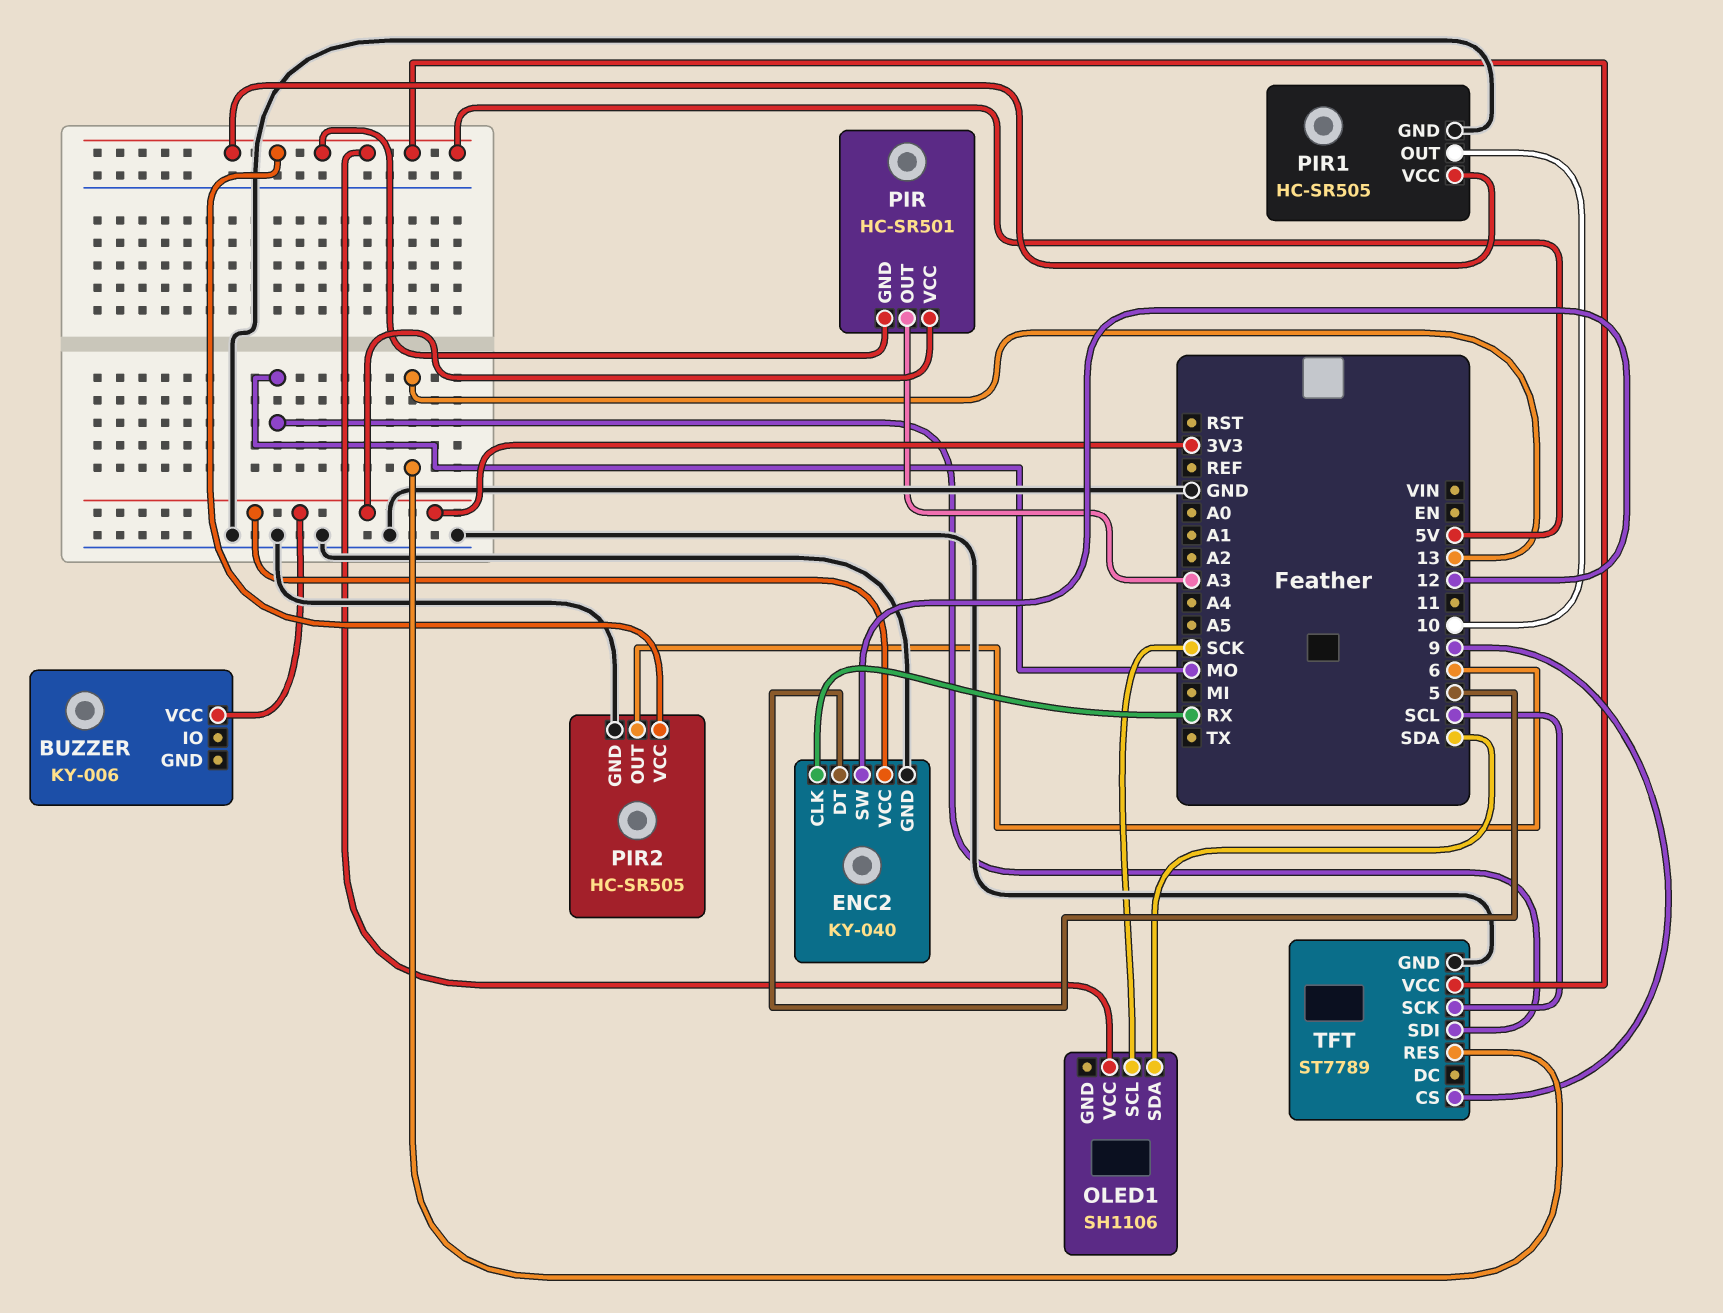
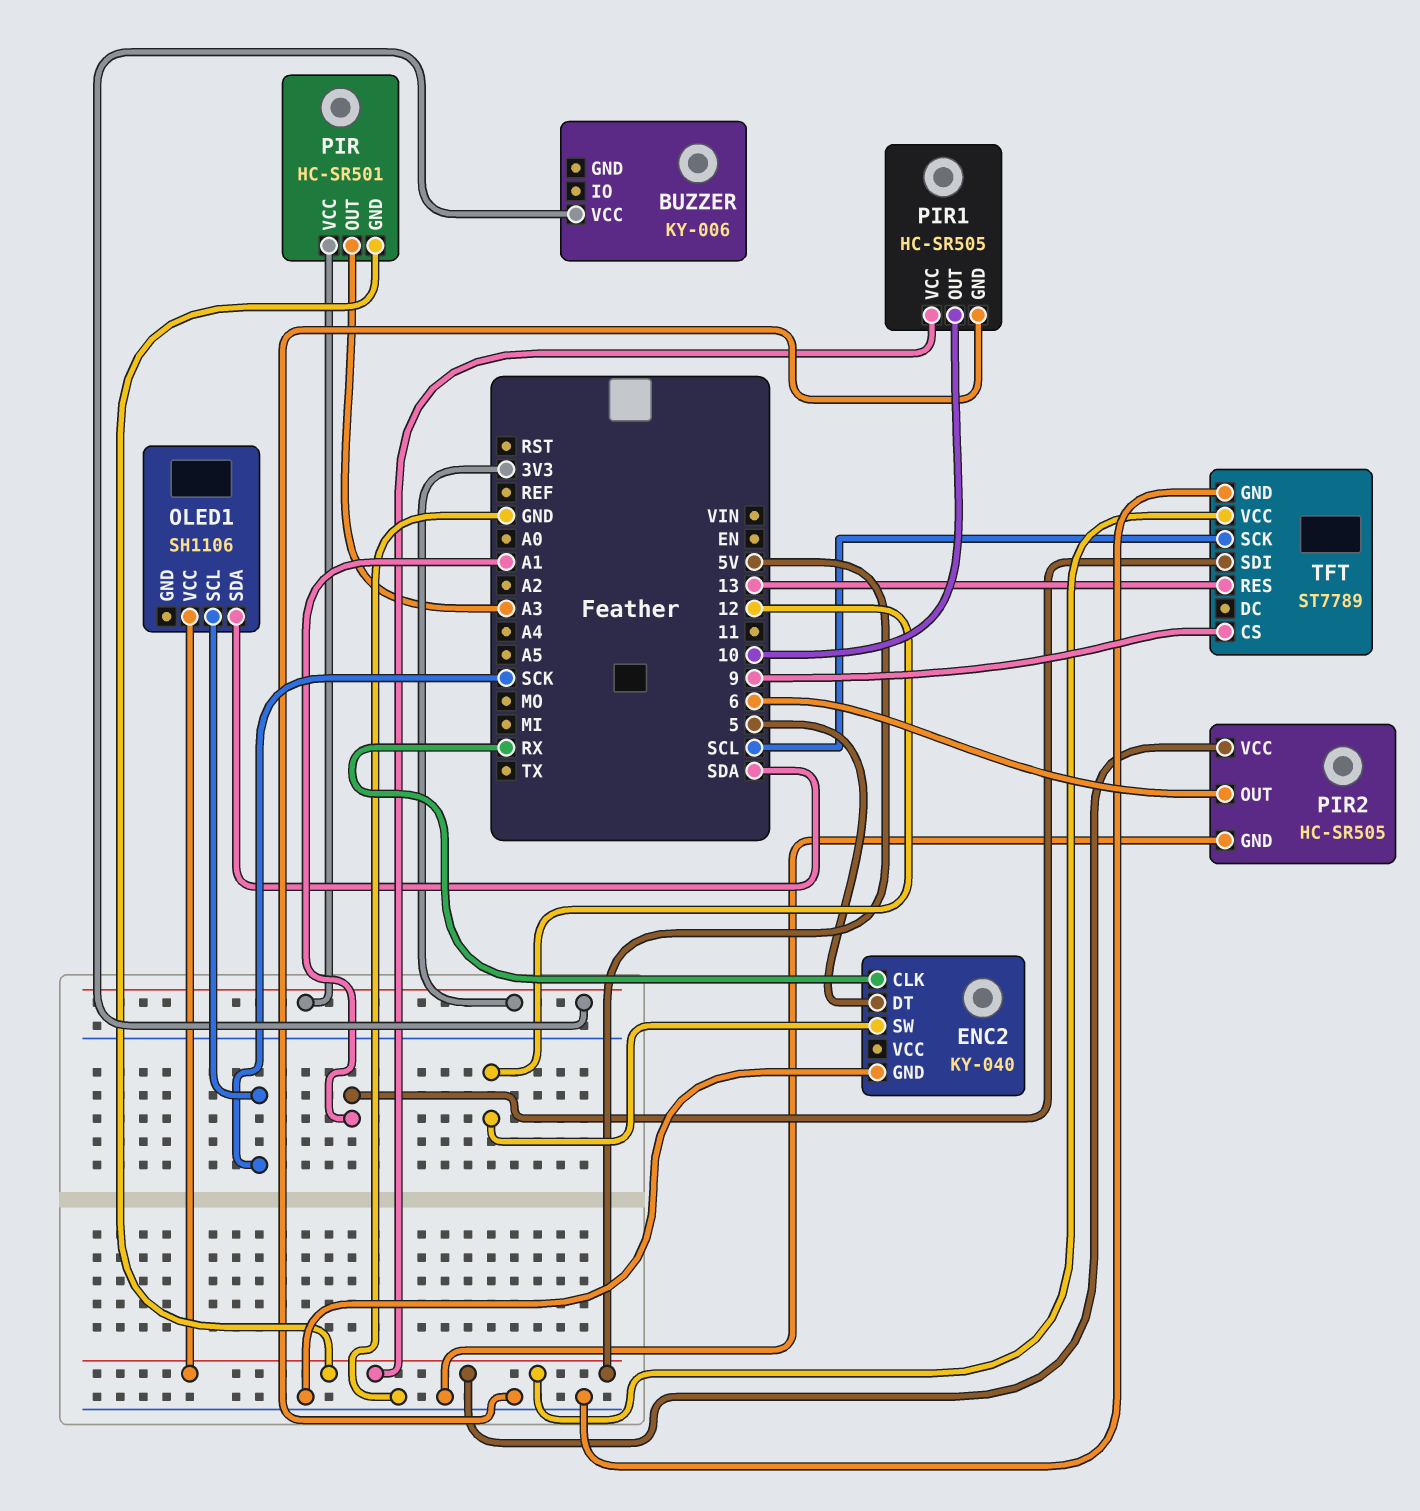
ENC2 pin VCC: 3V3 -> none
TFT pin SDI: MO -> A1

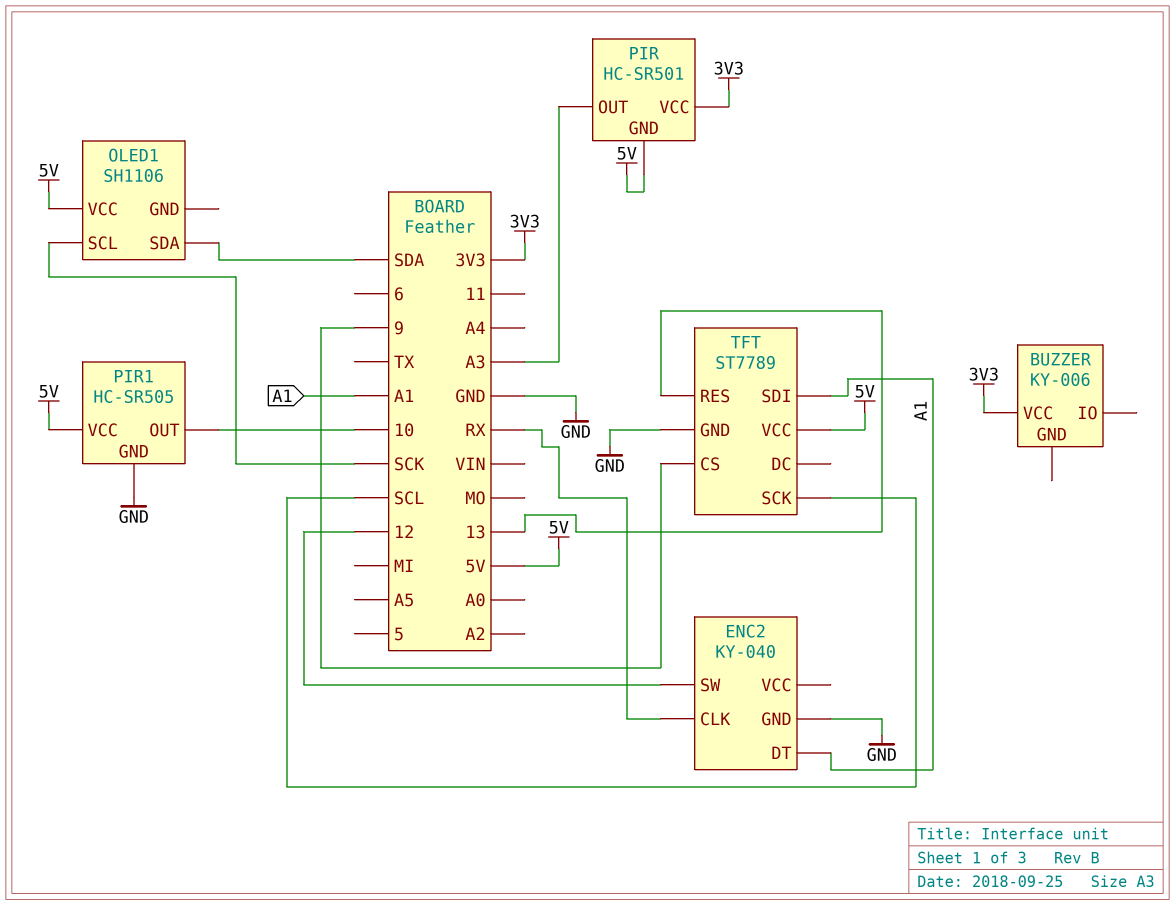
ENC2 pin DT: 5 -> A1
PIR2: HC-SR505 -> none
PIR2 pin GND: GND -> none
PIR2 pin OUT: 6 -> none
PIR2 pin VCC: 5V -> none

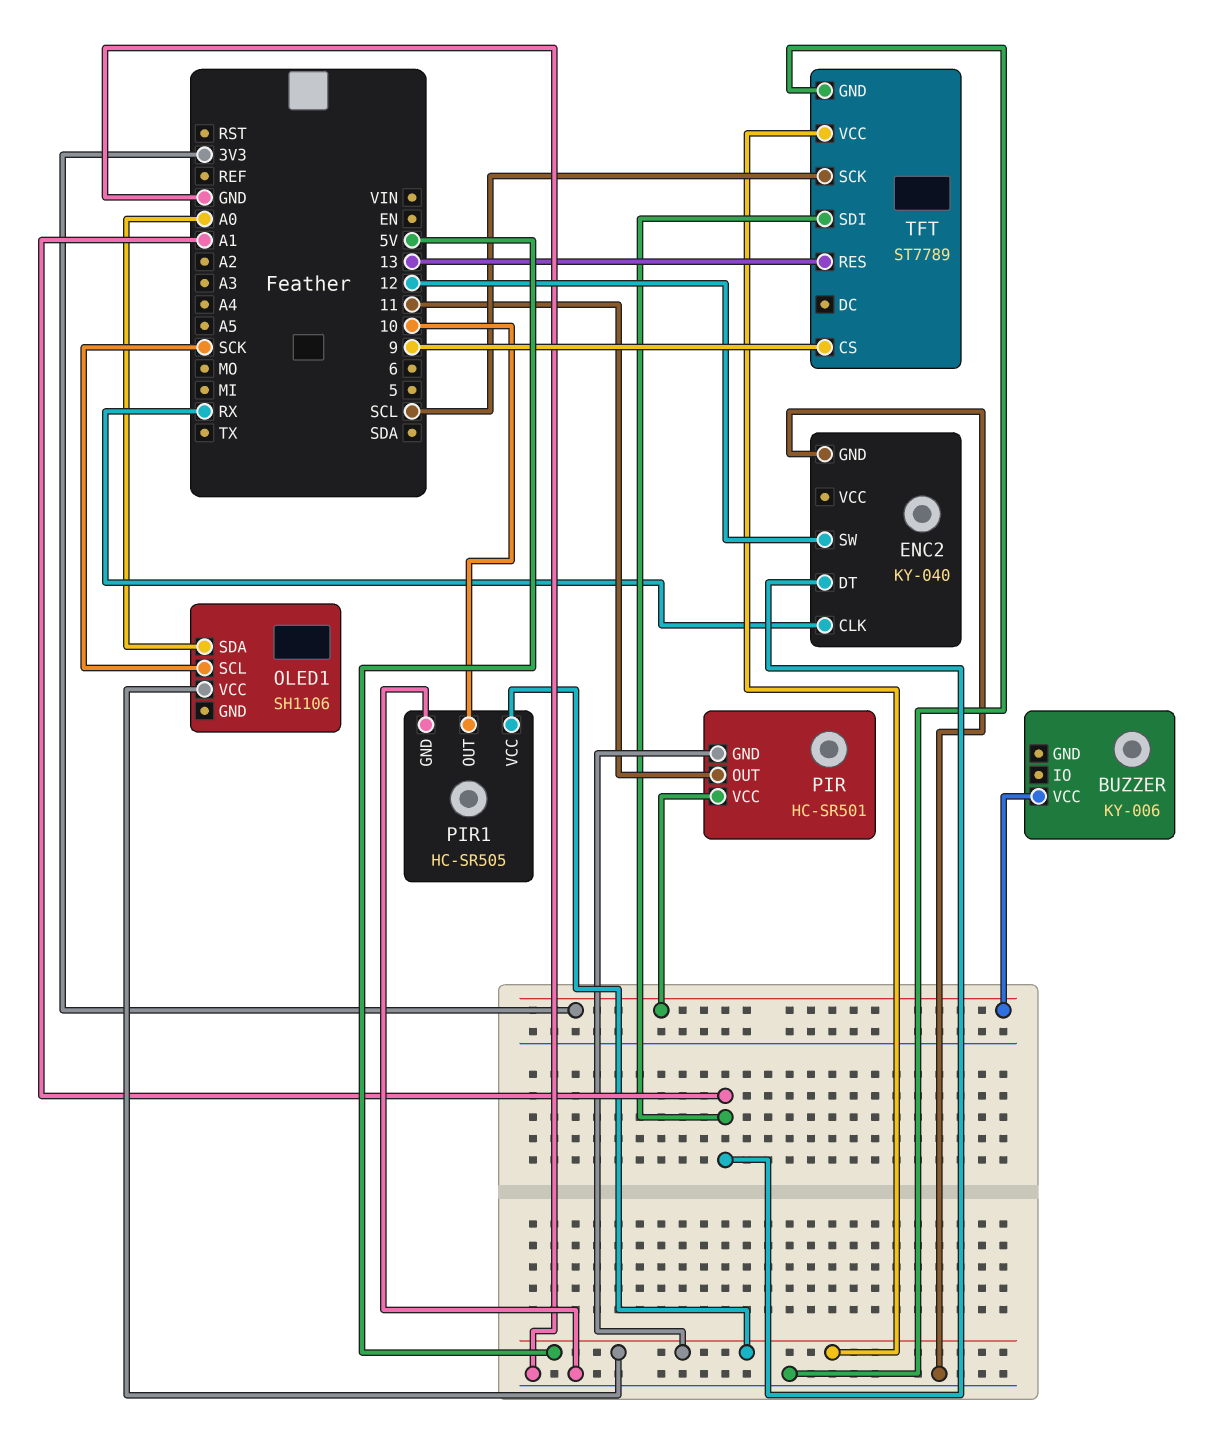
OLED1 pin SDA: SDA -> A0
PIR pin OUT: A3 -> 11

